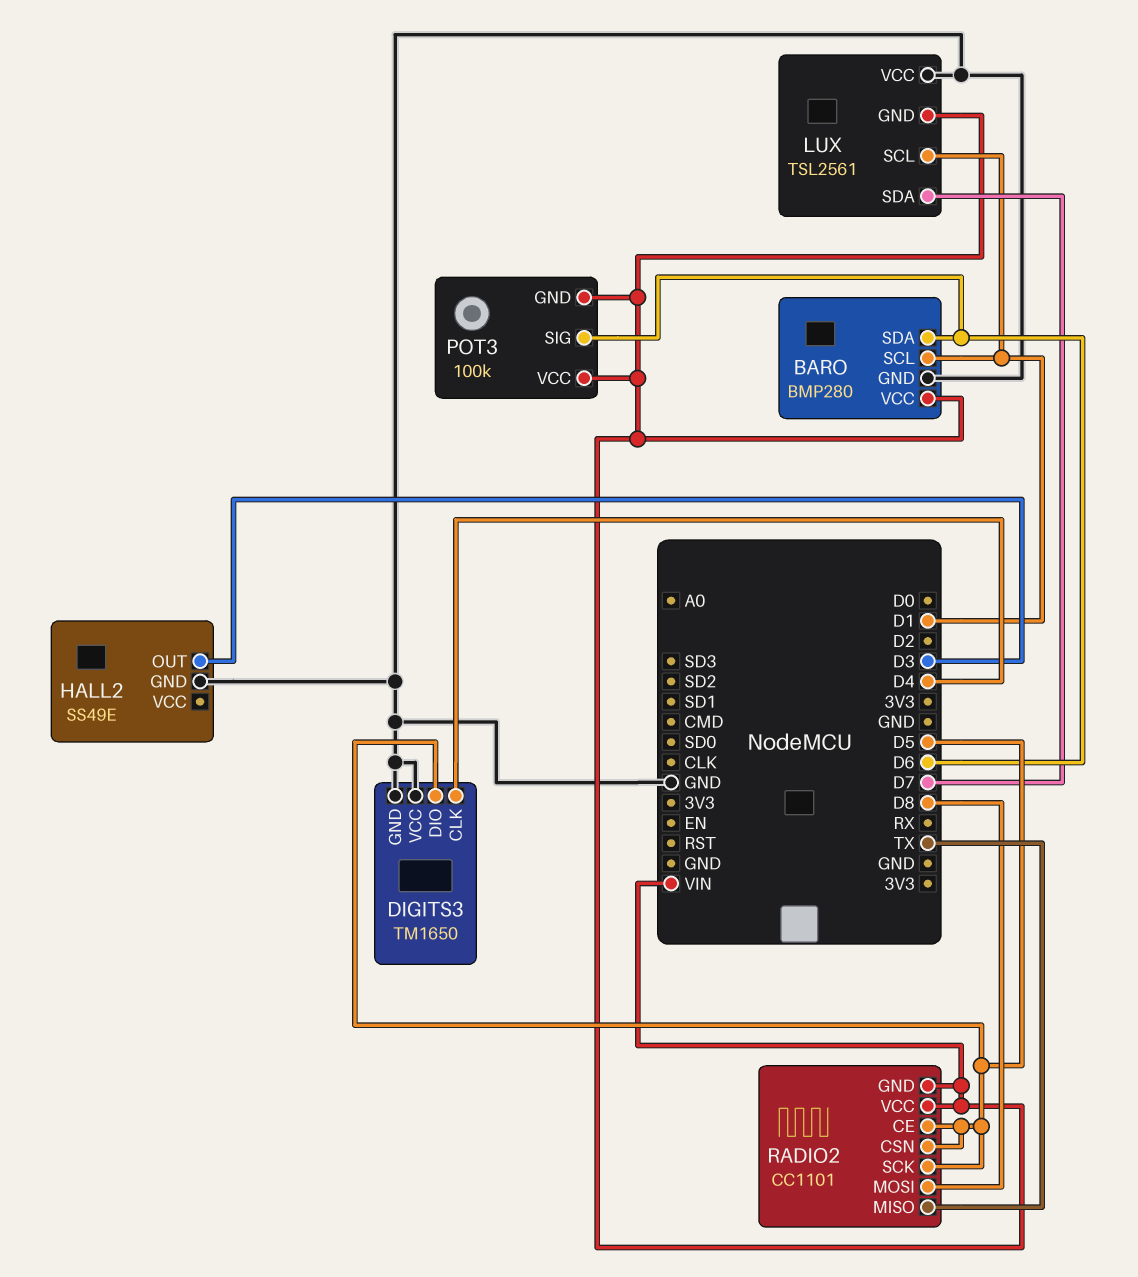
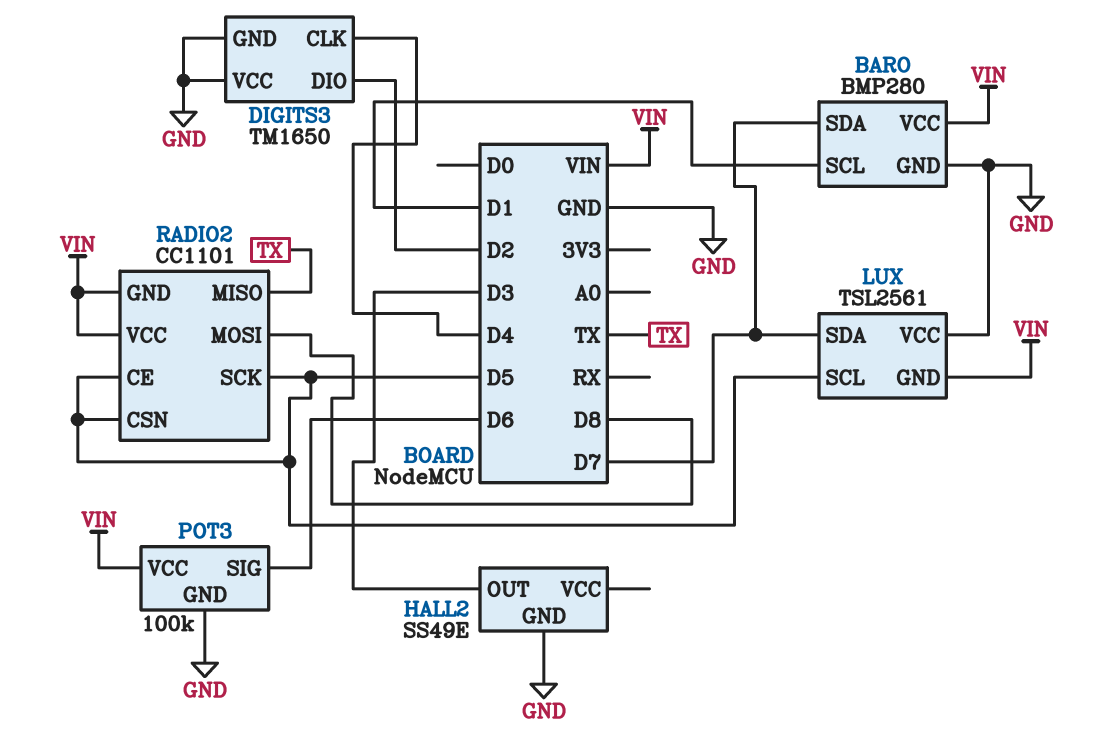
BARO pin SDA: D6 -> D7
DIGITS3 pin DIO: D5 -> D2
LUX pin SCL: D1 -> D5
POT3 pin GND: VIN -> GND

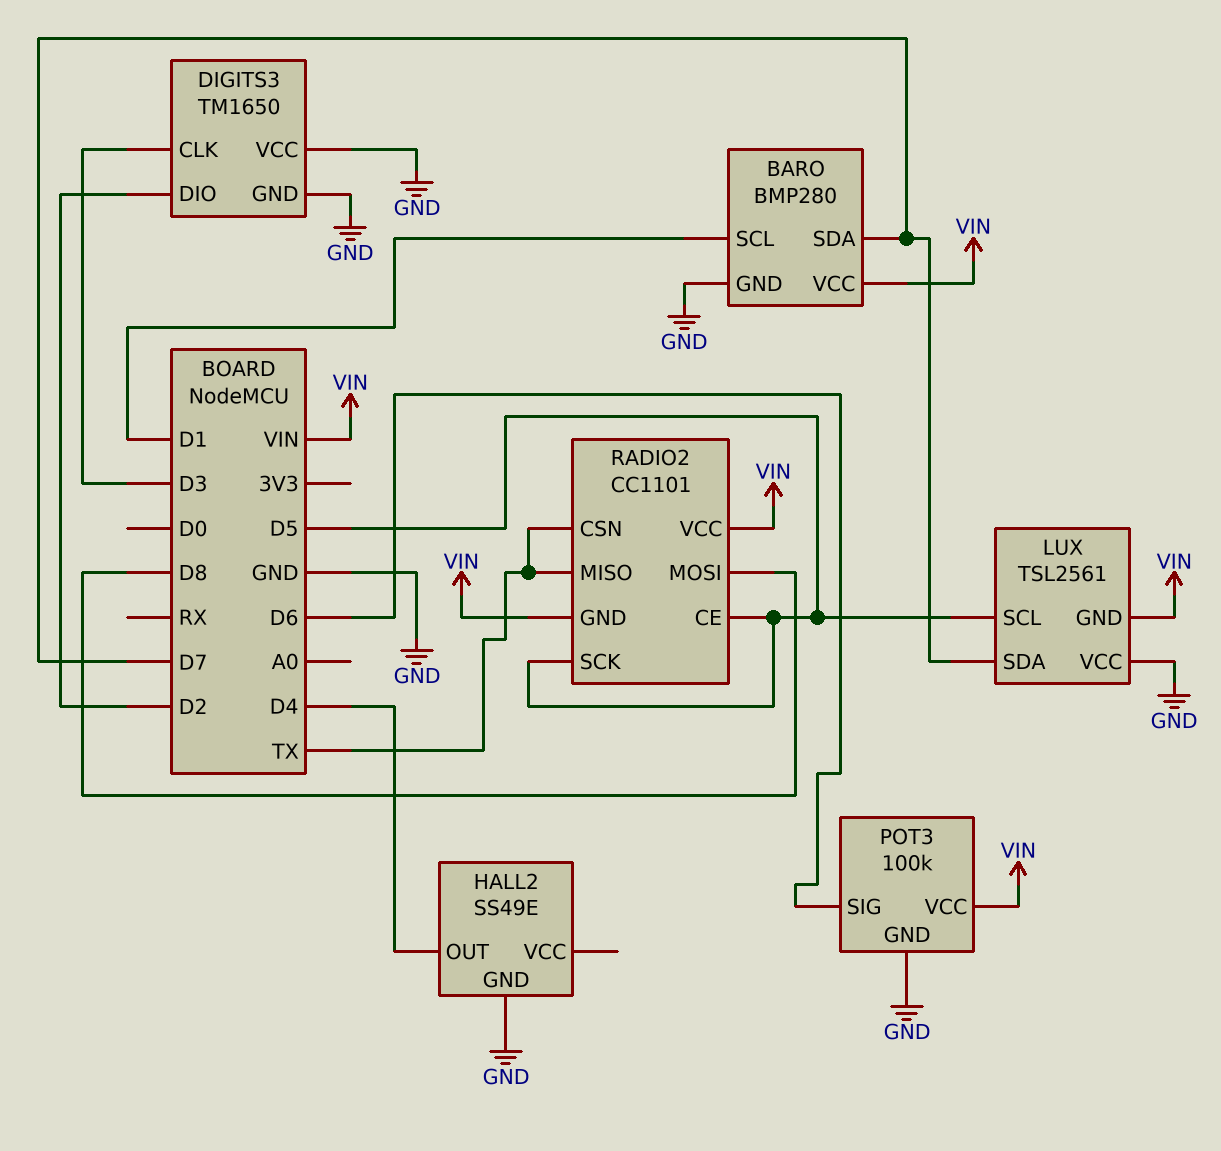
DIGITS3 pin CLK: D4 -> D3
HALL2 pin OUT: D3 -> D4
RADIO2 pin CSN: D5 -> TX

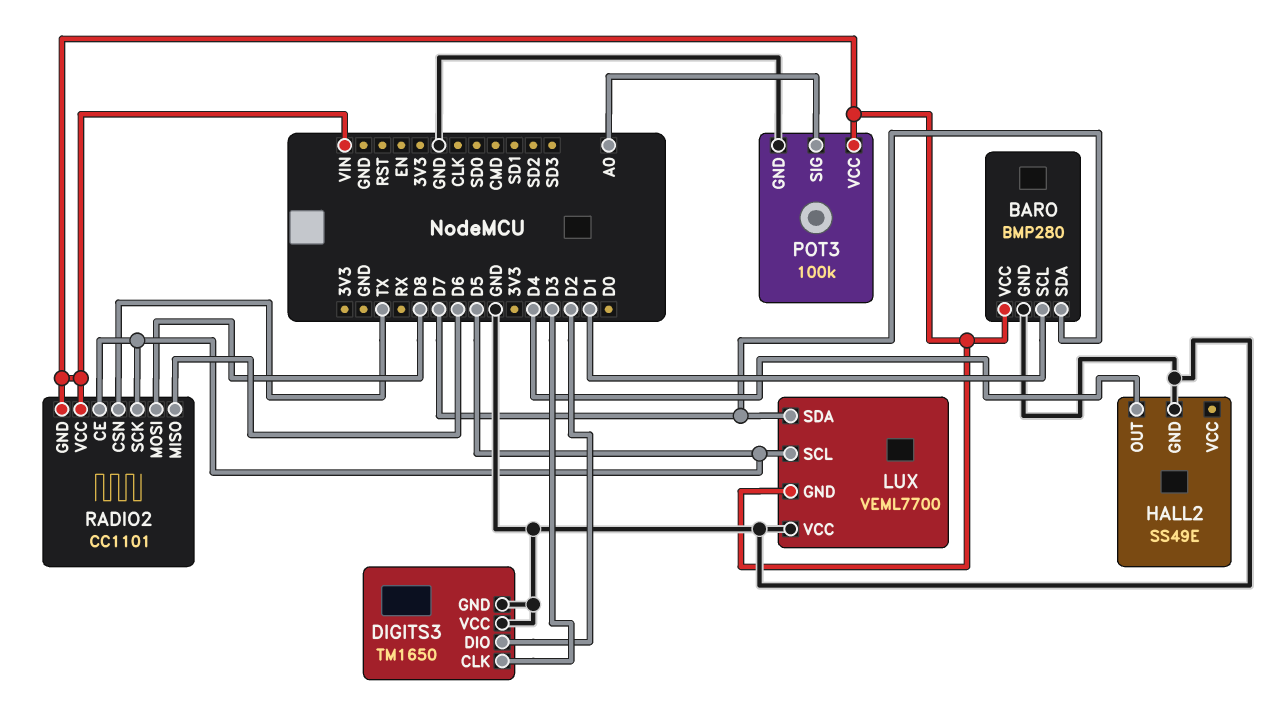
LUX: TSL2561 -> VEML7700
POT3 pin SIG: D6 -> A0
RADIO2 pin MISO: TX -> D6

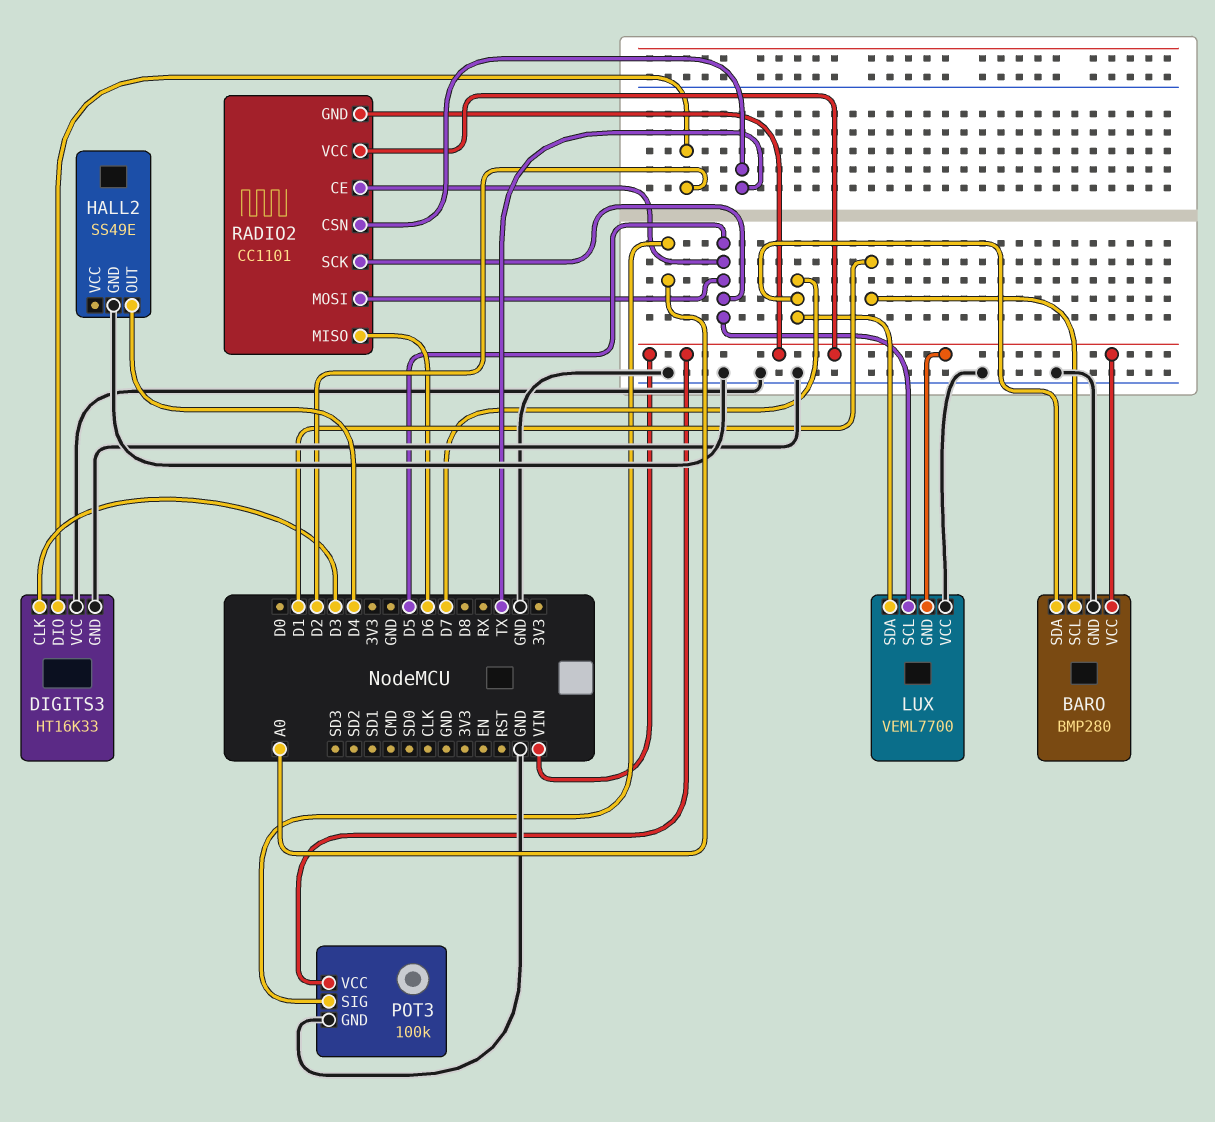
DIGITS3: TM1650 -> HT16K33
RADIO2 pin MOSI: D8 -> D5

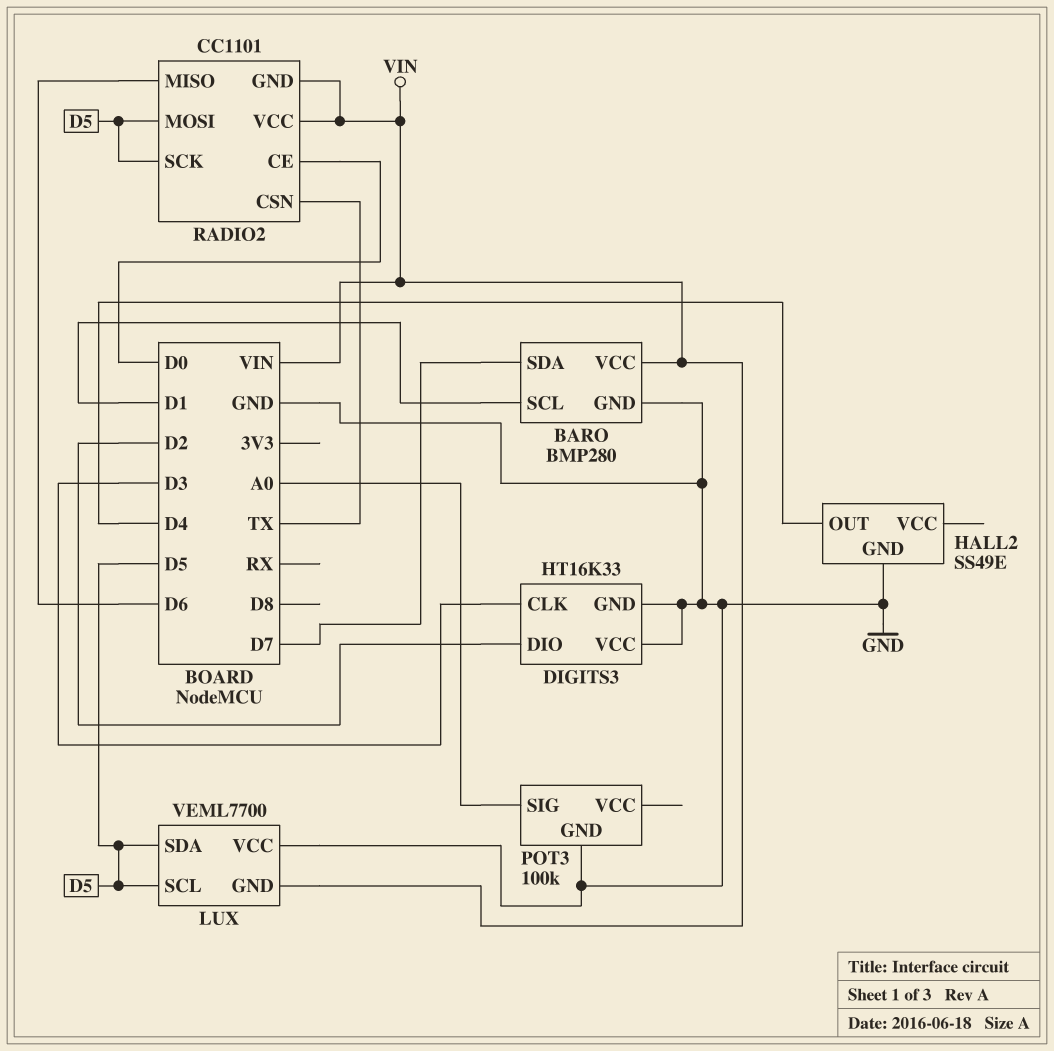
LUX pin SDA: D7 -> D5
POT3 pin VCC: VIN -> none
RADIO2 pin CE: D5 -> D0

